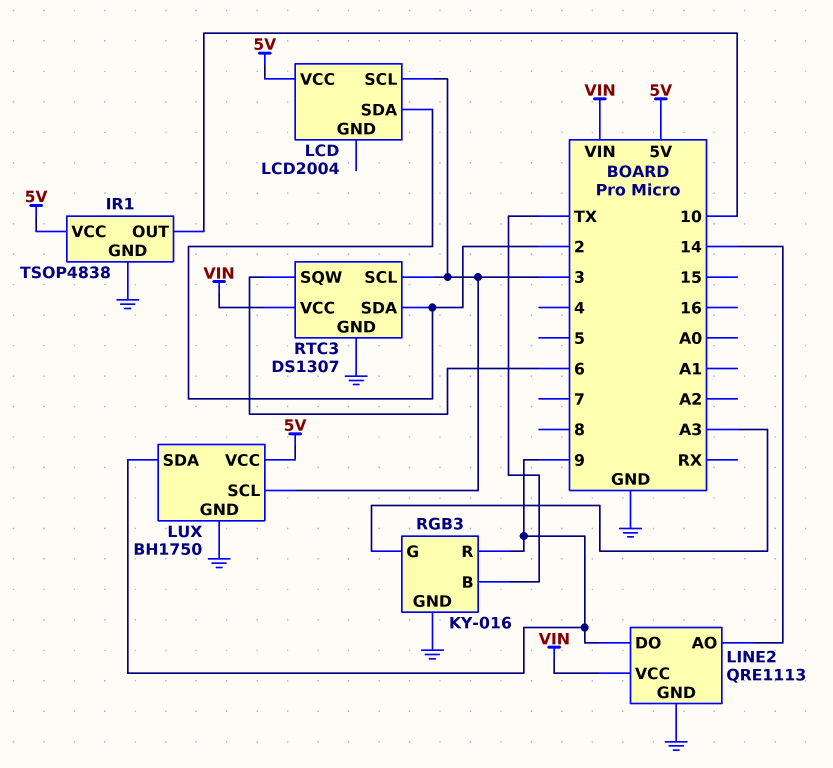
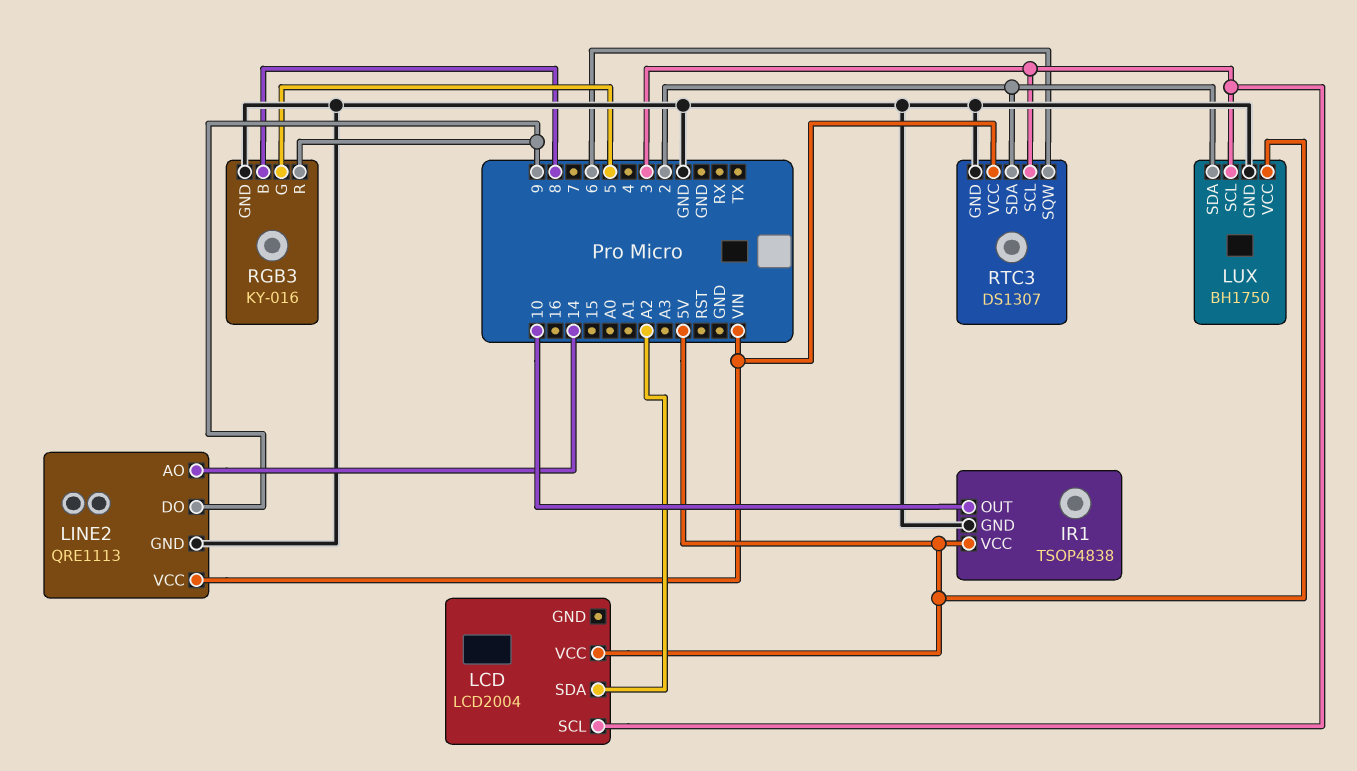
LCD pin SDA: 2 -> A2
LUX pin SDA: 9 -> 2
RGB3 pin B: TX -> 8
RGB3 pin G: A3 -> 5

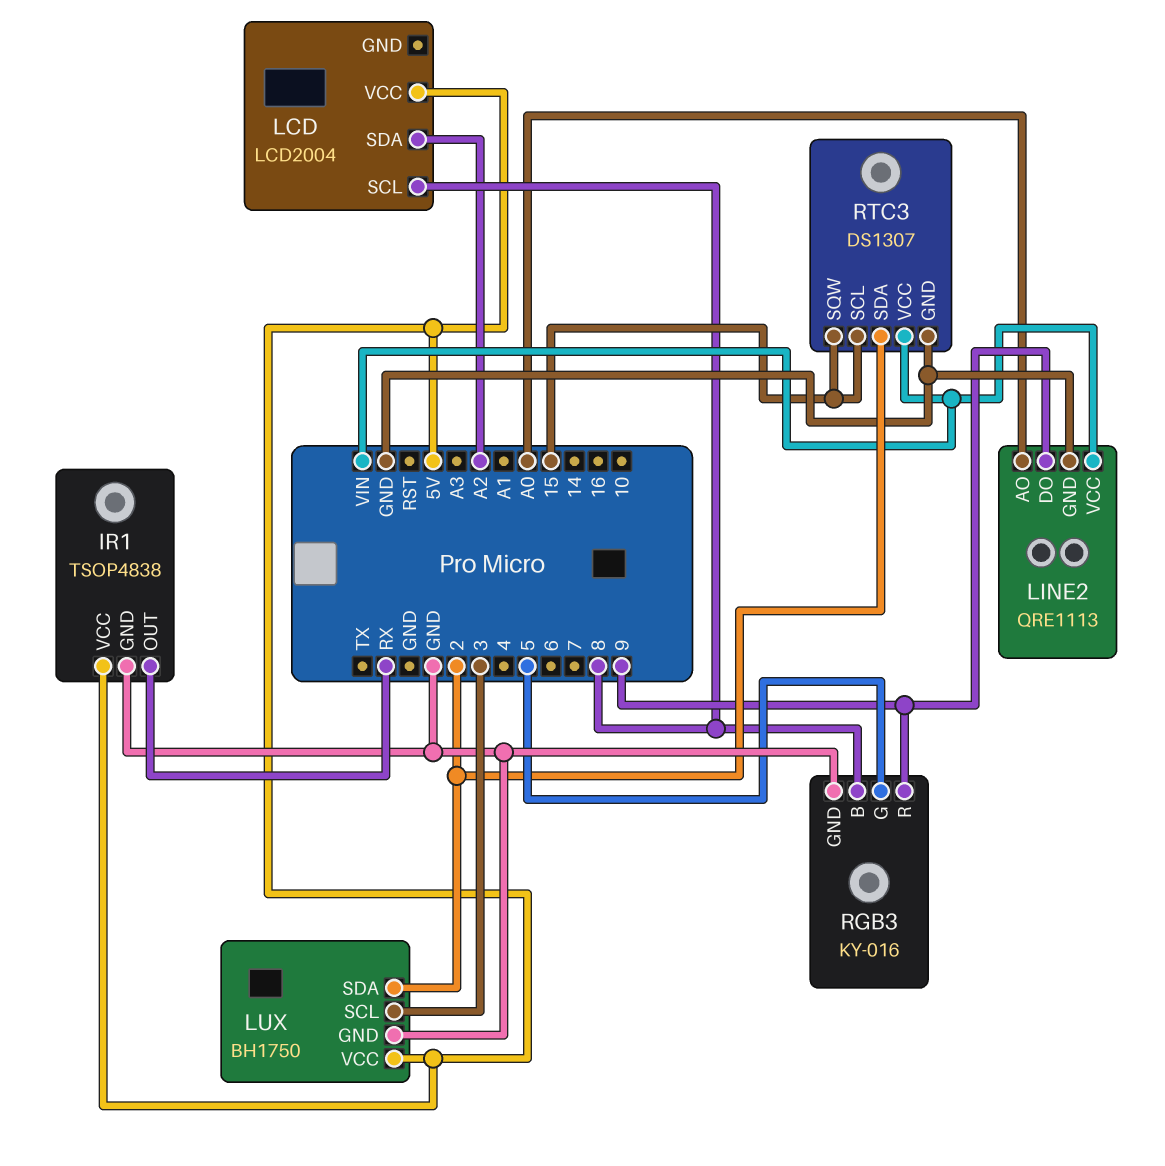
IR1 pin OUT: 10 -> RX
LCD pin SCL: 3 -> 8
LINE2 pin AO: 14 -> A0
RTC3 pin SCL: 3 -> 15
RTC3 pin SQW: 6 -> 15

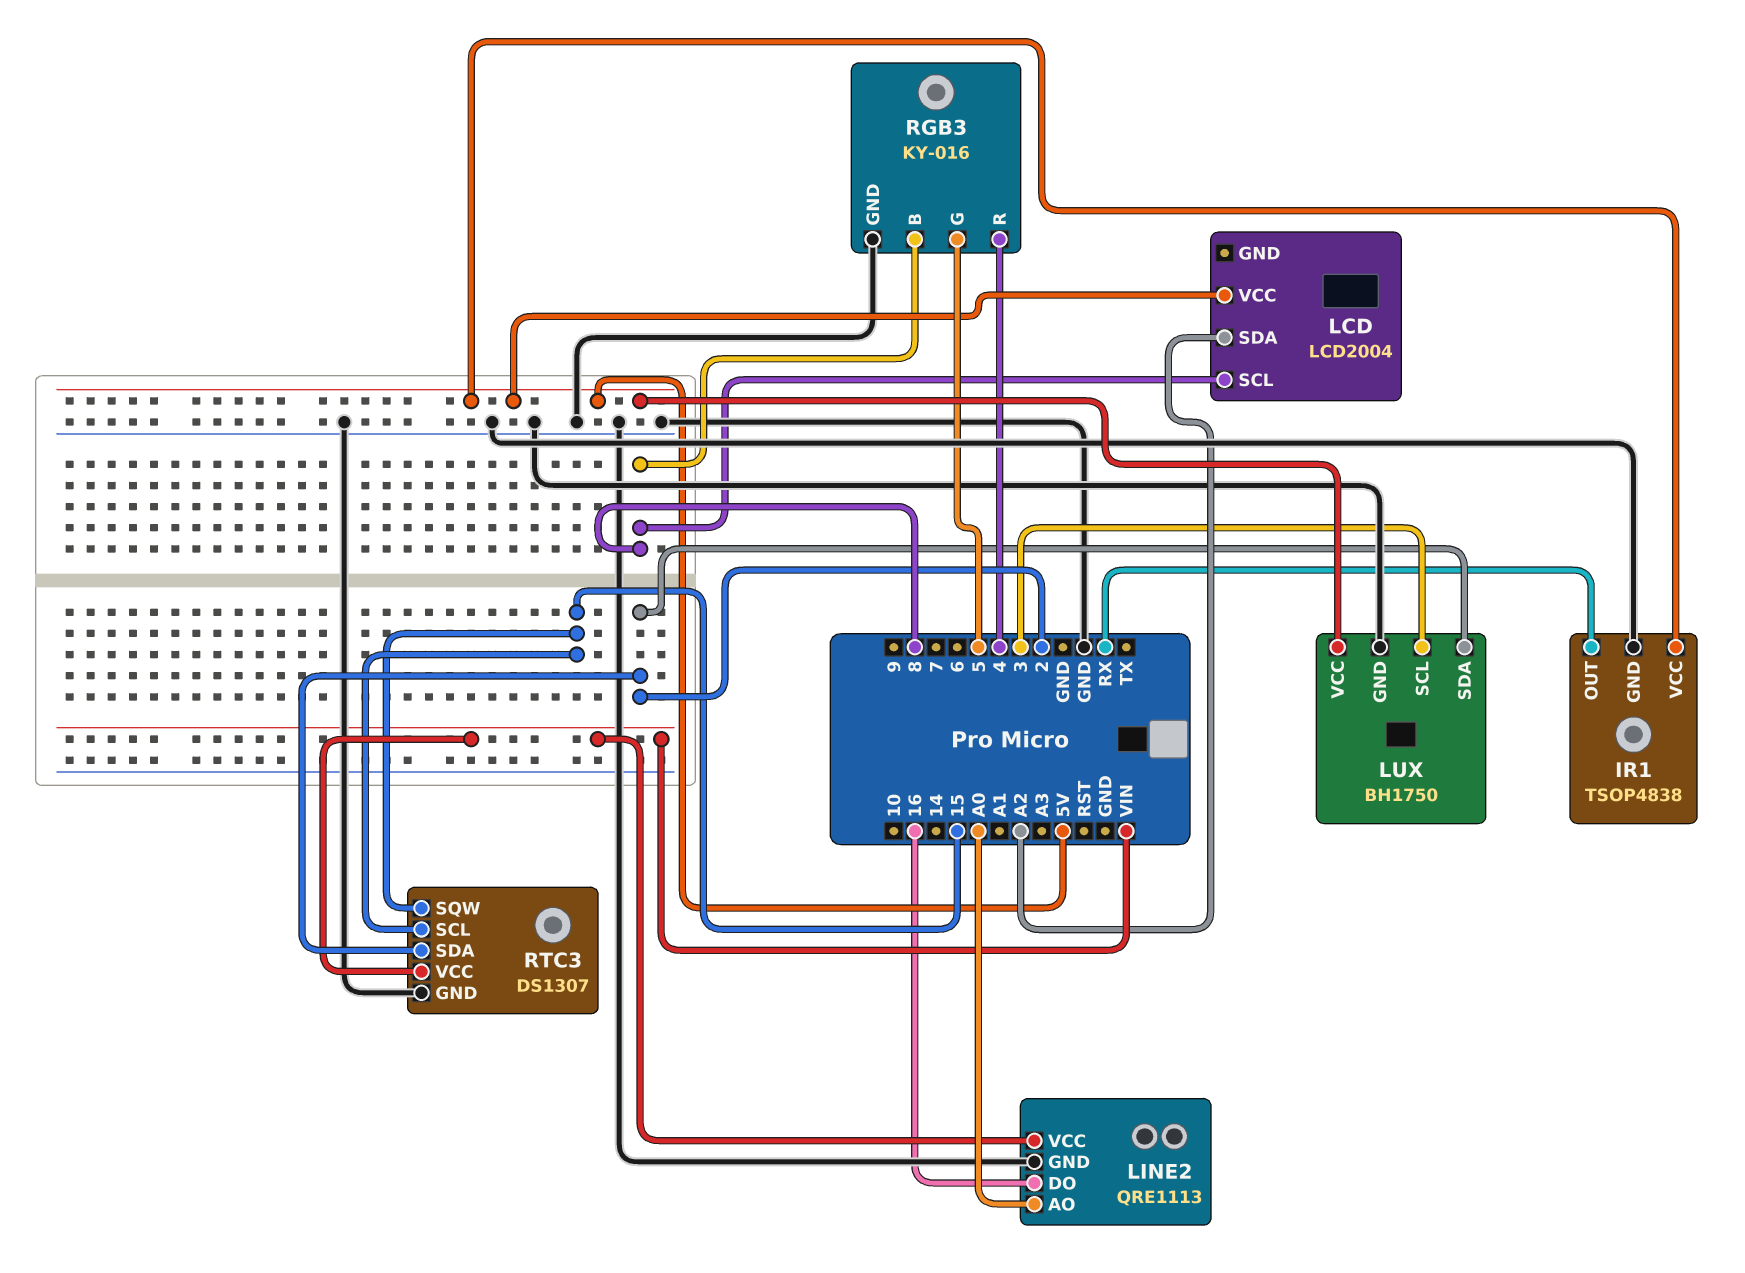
LINE2 pin DO: 9 -> 16
RGB3 pin R: 9 -> 4

